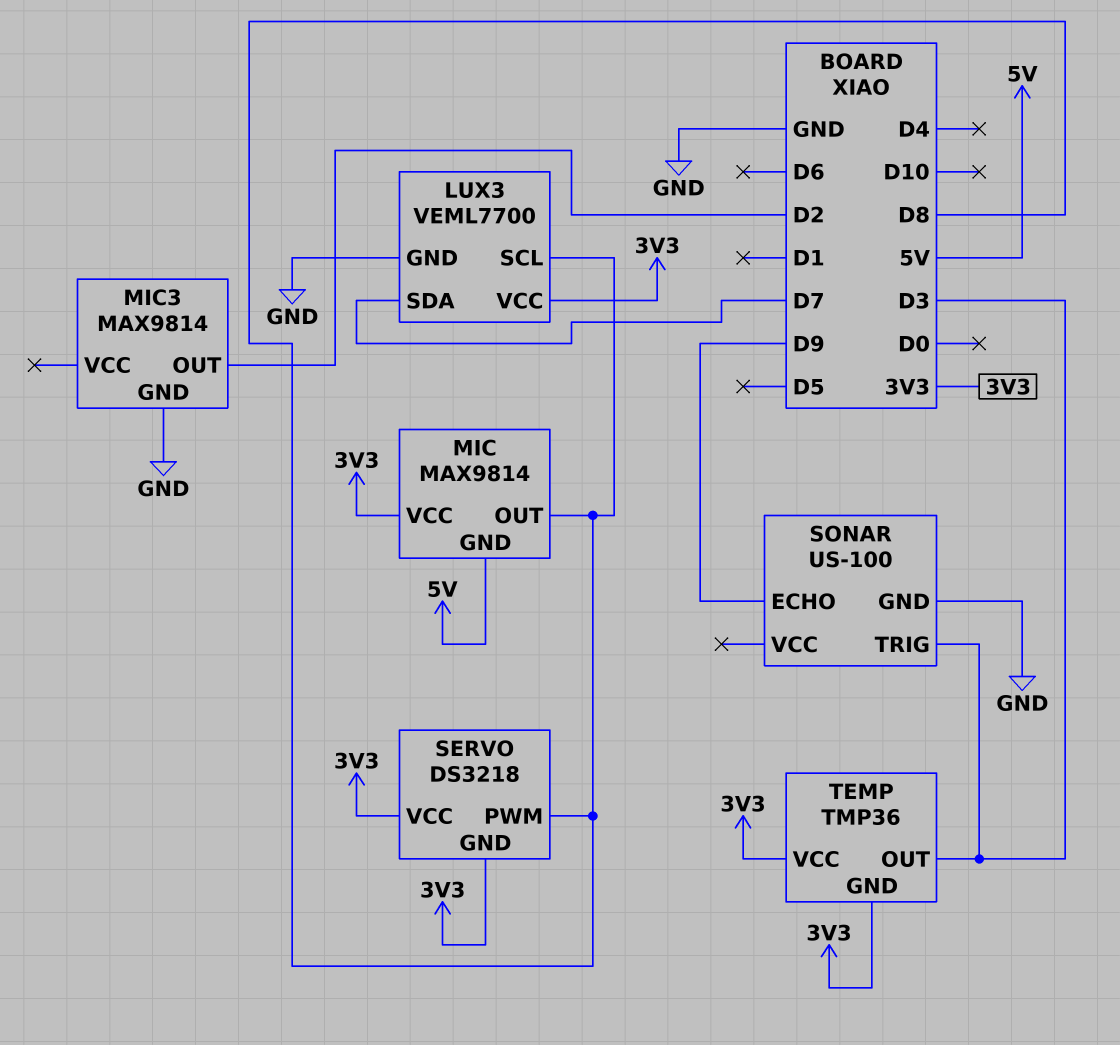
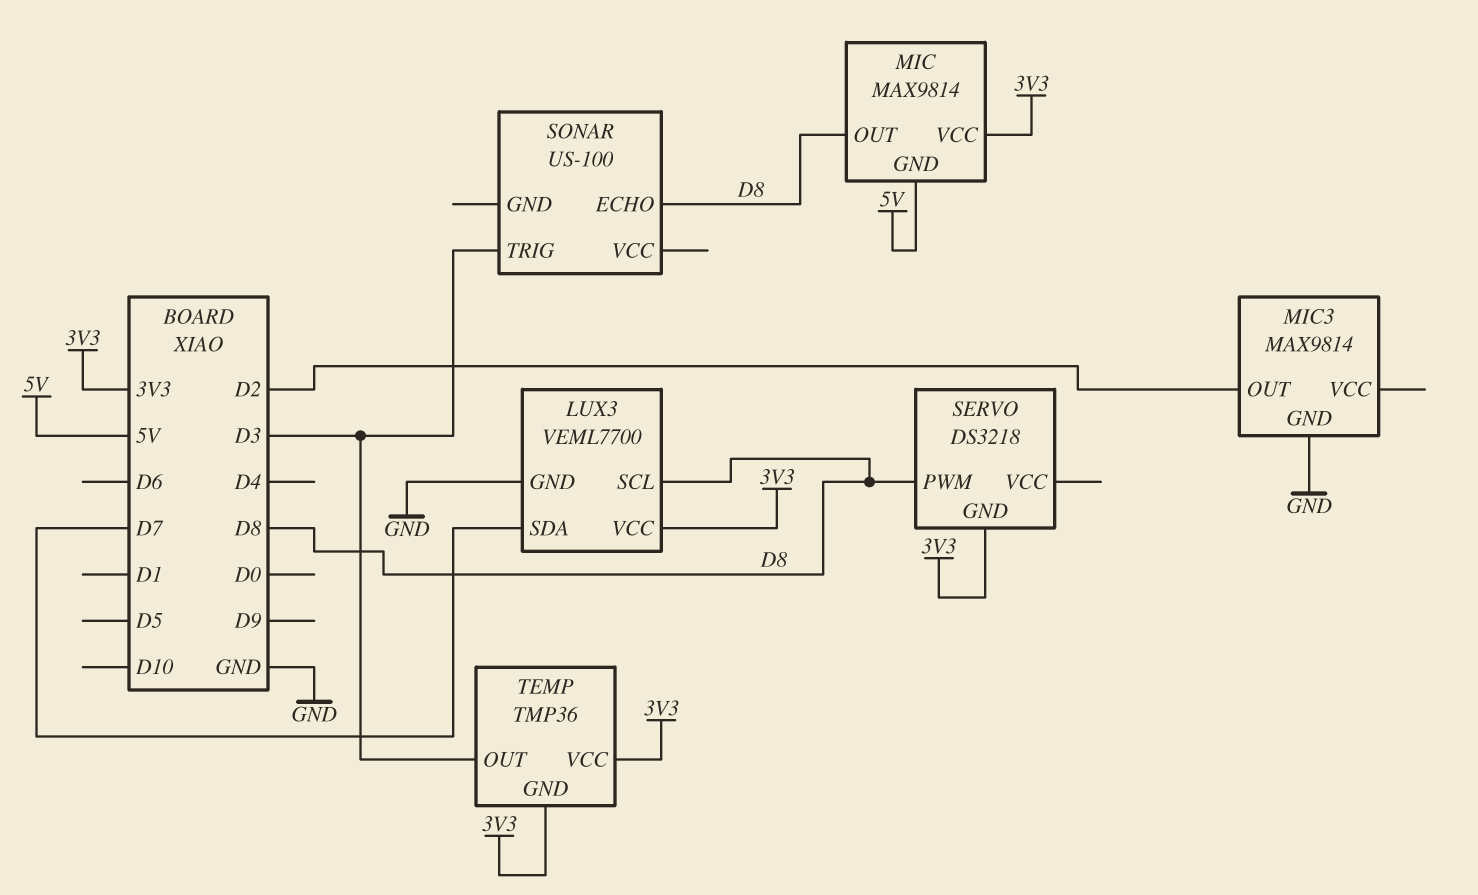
SERVO pin VCC: 3V3 -> none
SONAR pin ECHO: D9 -> D8
SONAR pin GND: GND -> none

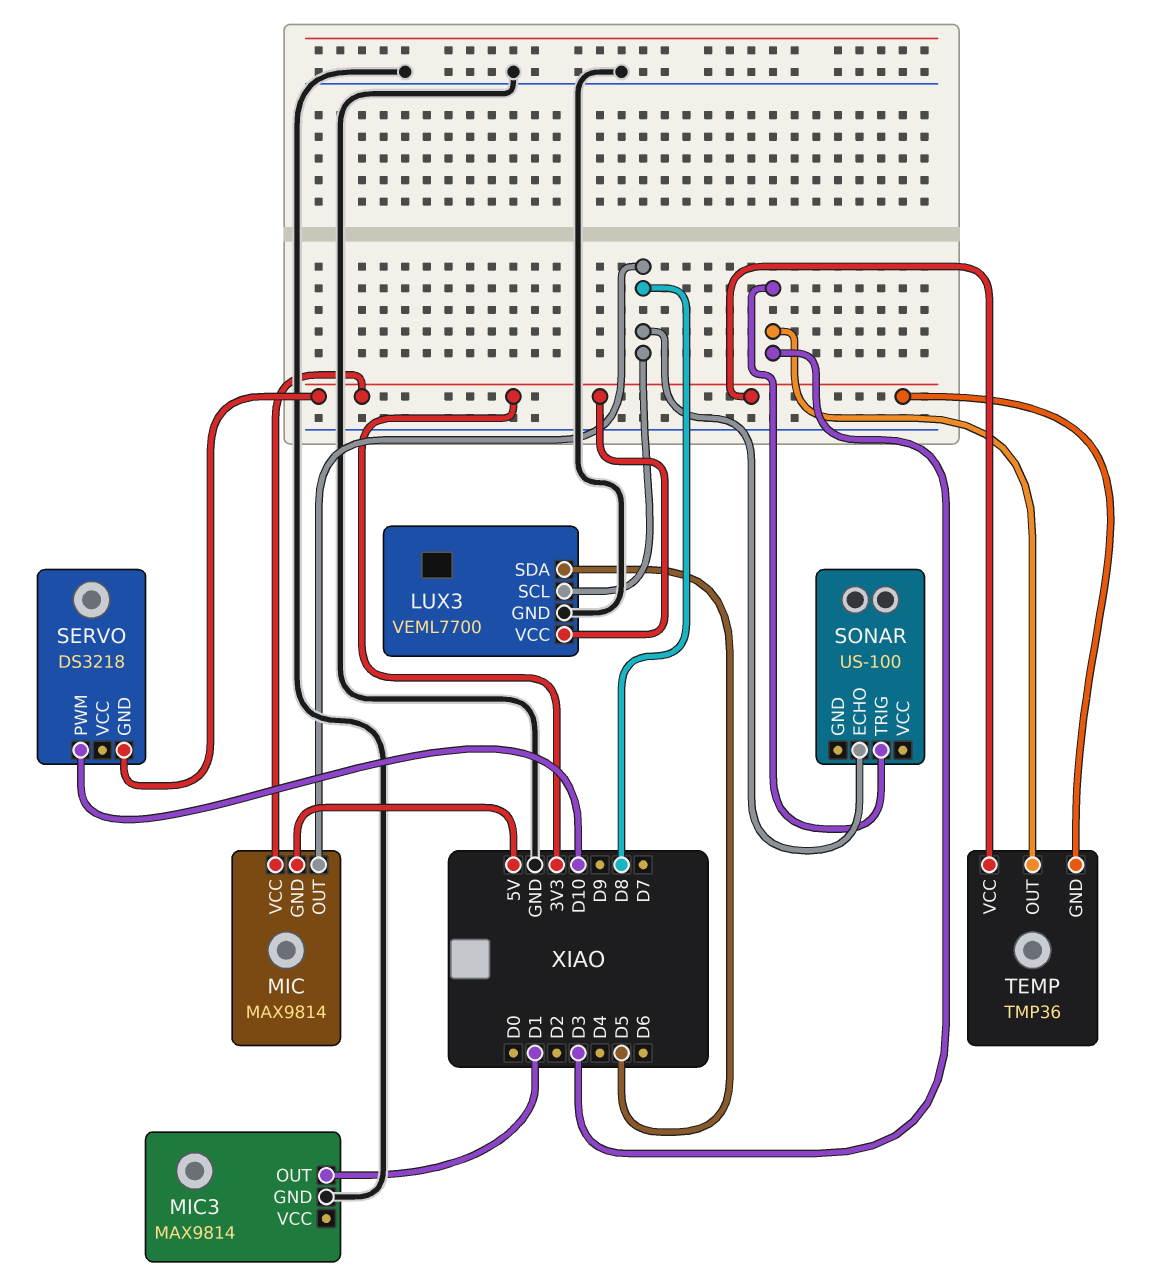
LUX3 pin SDA: D7 -> D5
MIC3 pin OUT: D2 -> D1
SERVO pin PWM: D8 -> D10

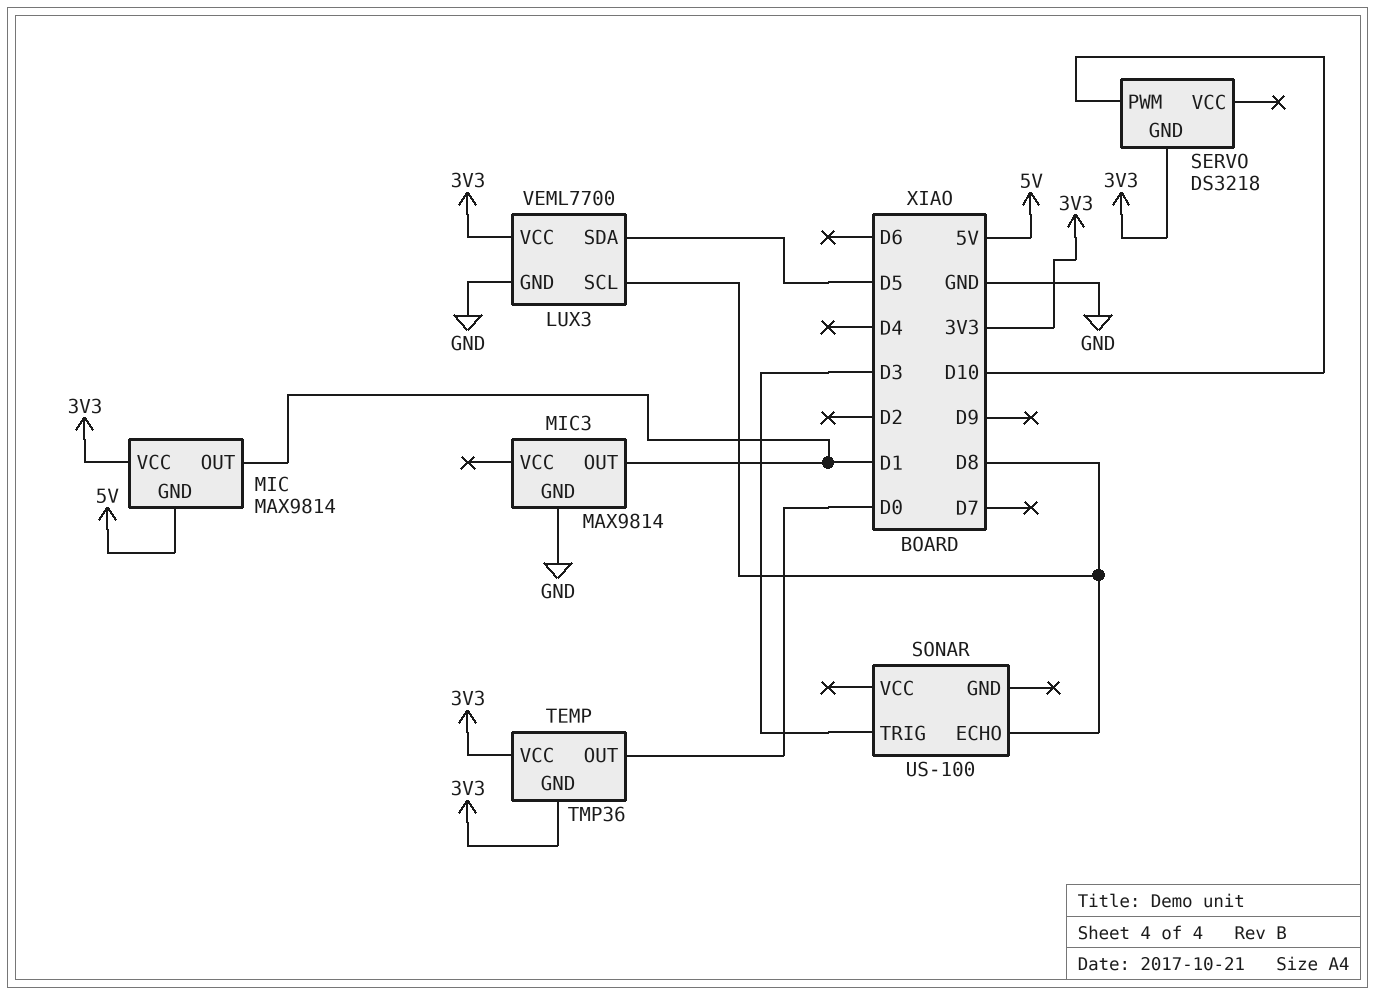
MIC pin OUT: D8 -> D1
TEMP pin OUT: D3 -> D0

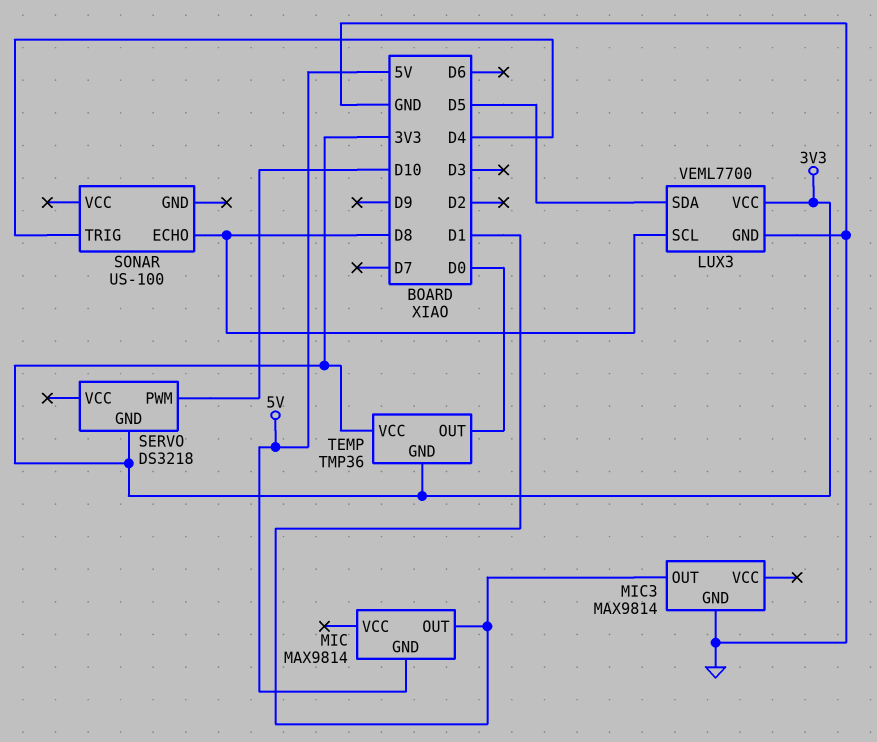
MIC pin VCC: 3V3 -> none
SONAR pin TRIG: D3 -> D4

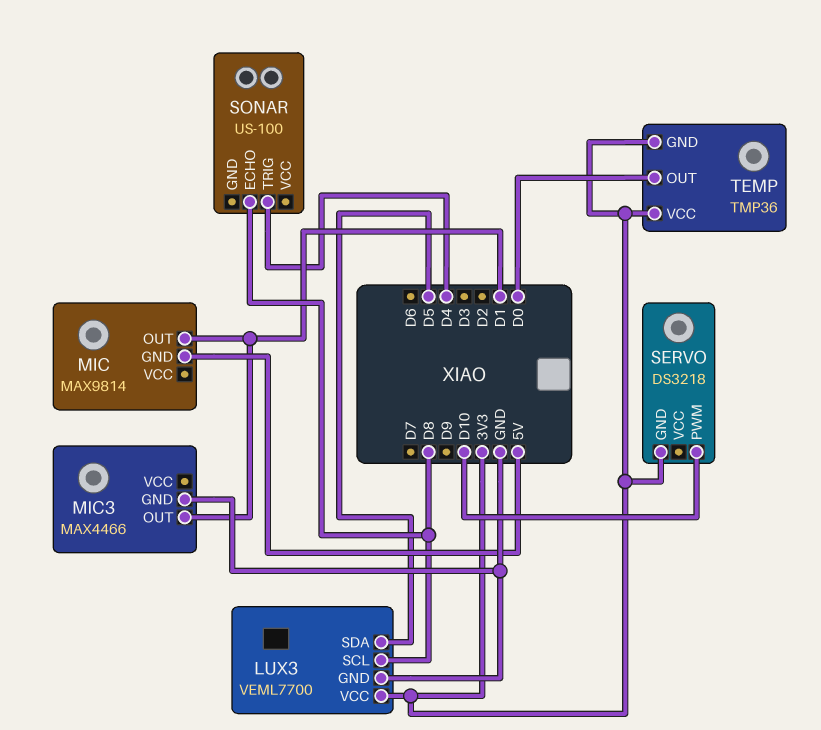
MIC3: MAX9814 -> MAX4466

